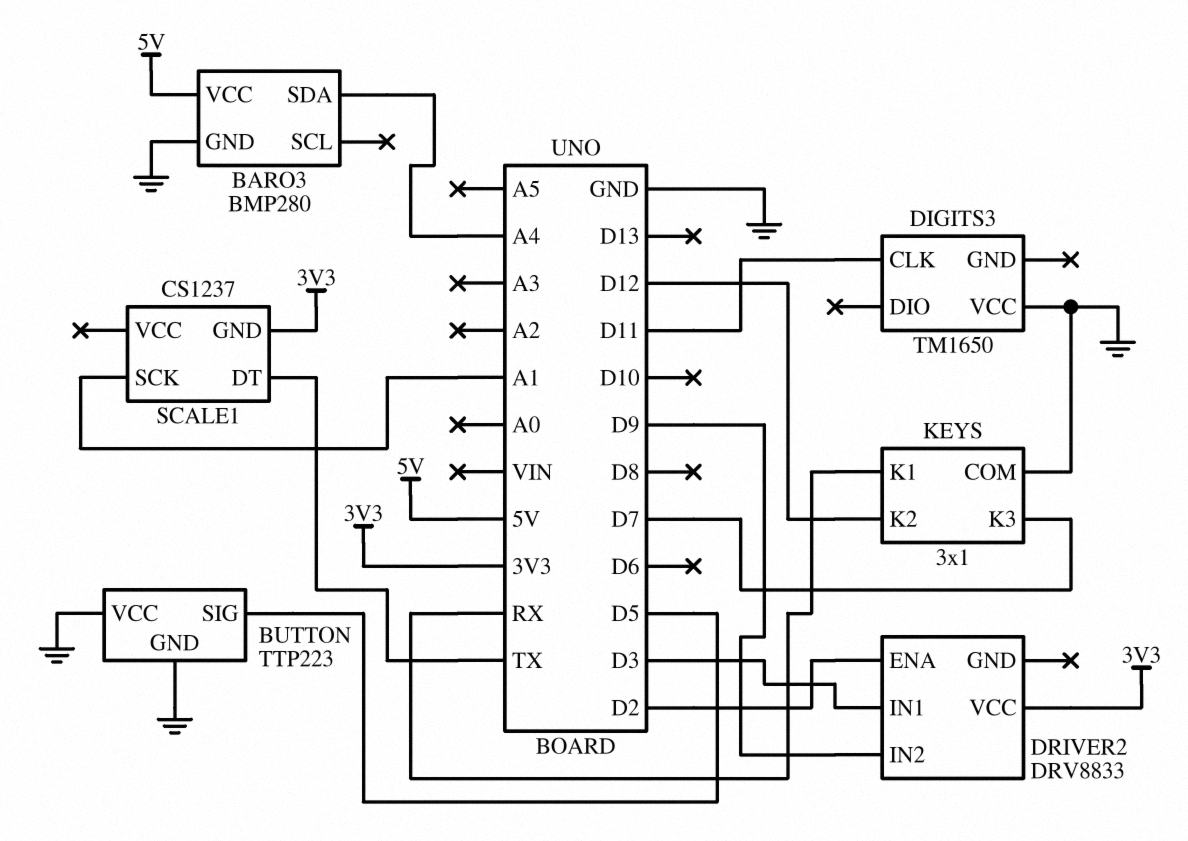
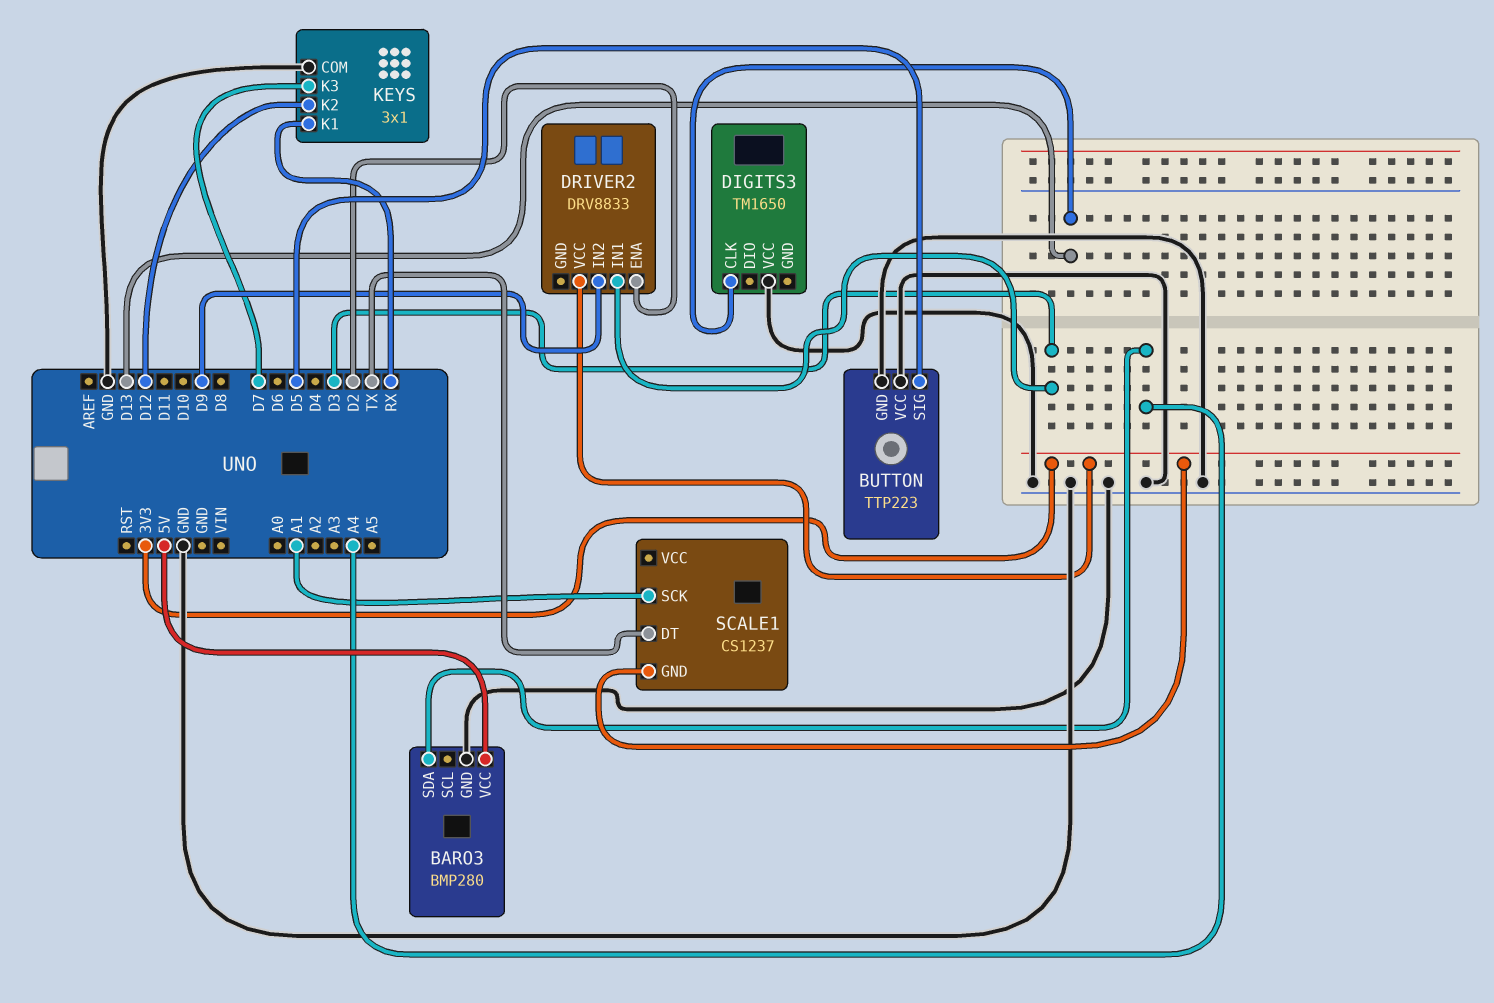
DIGITS3 pin CLK: D11 -> D13

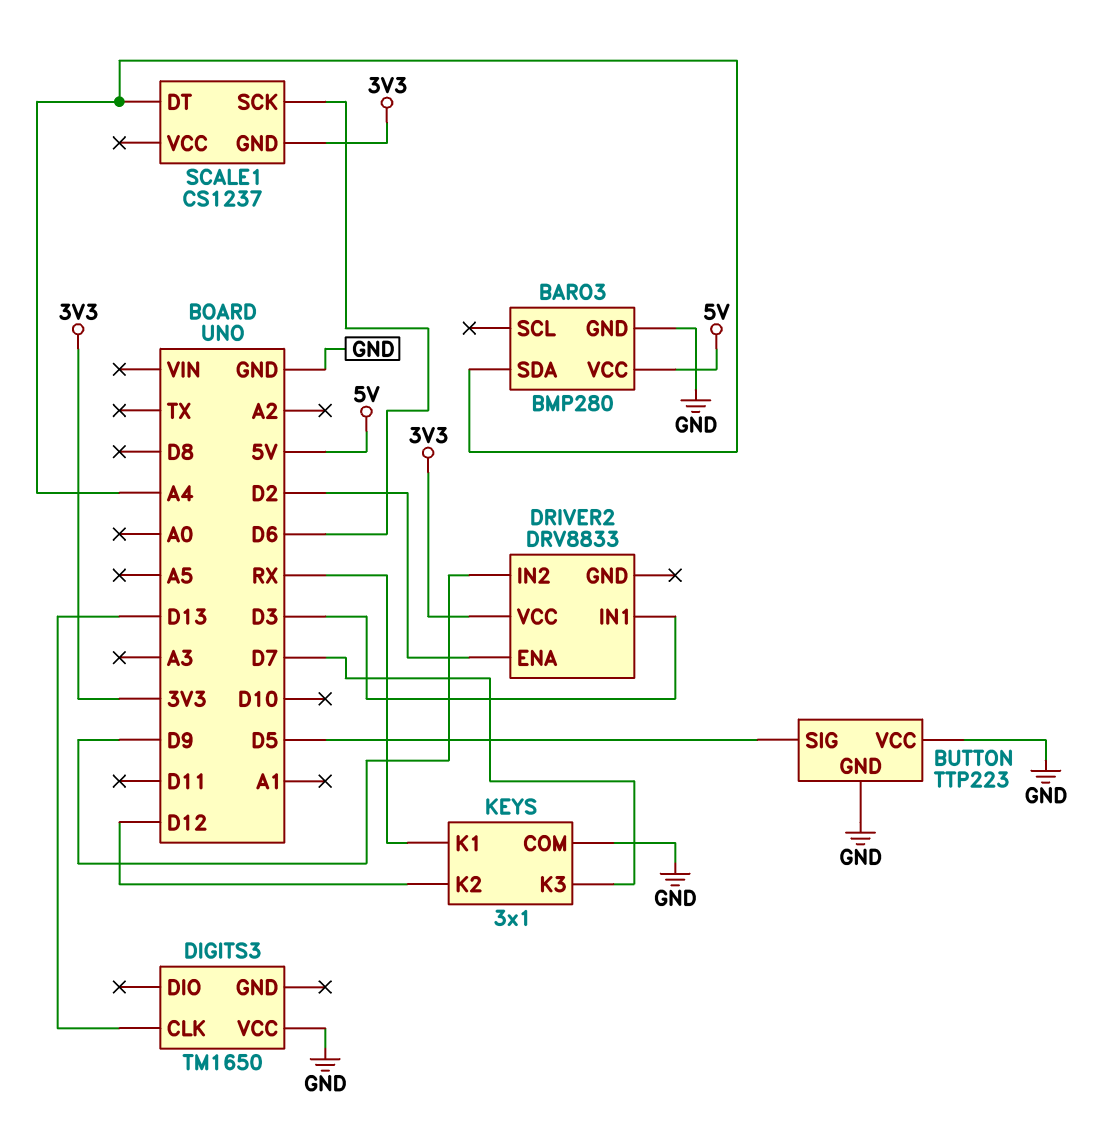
SCALE1 pin DT: TX -> A4
SCALE1 pin SCK: A1 -> D6

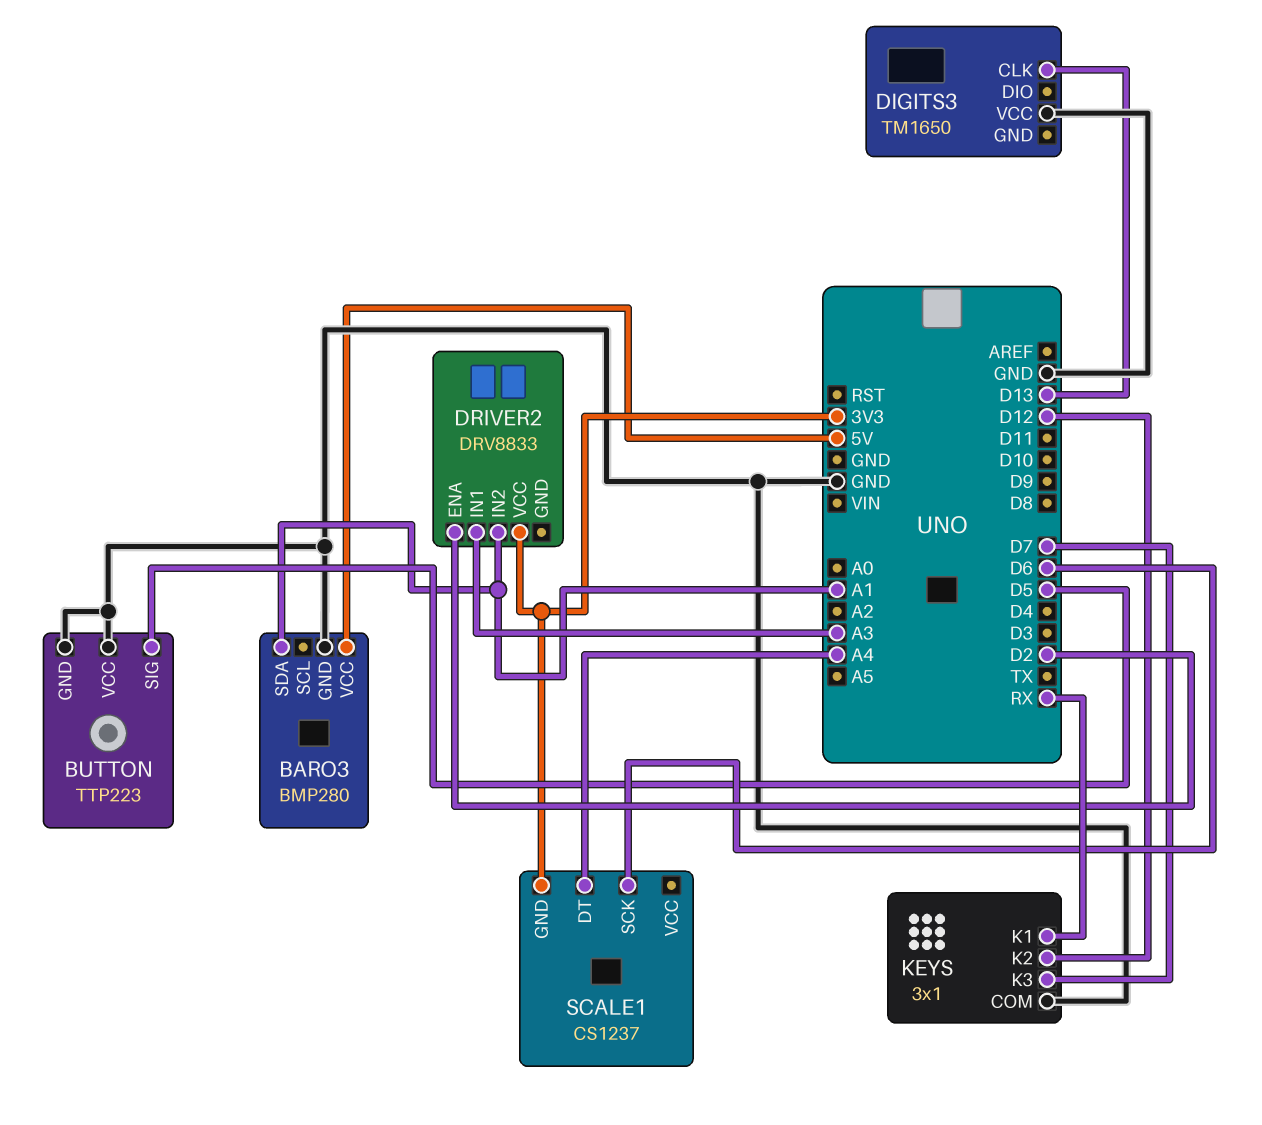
BARO3 pin SDA: A4 -> A1
DRIVER2 pin IN1: D3 -> A3
DRIVER2 pin IN2: D9 -> A1

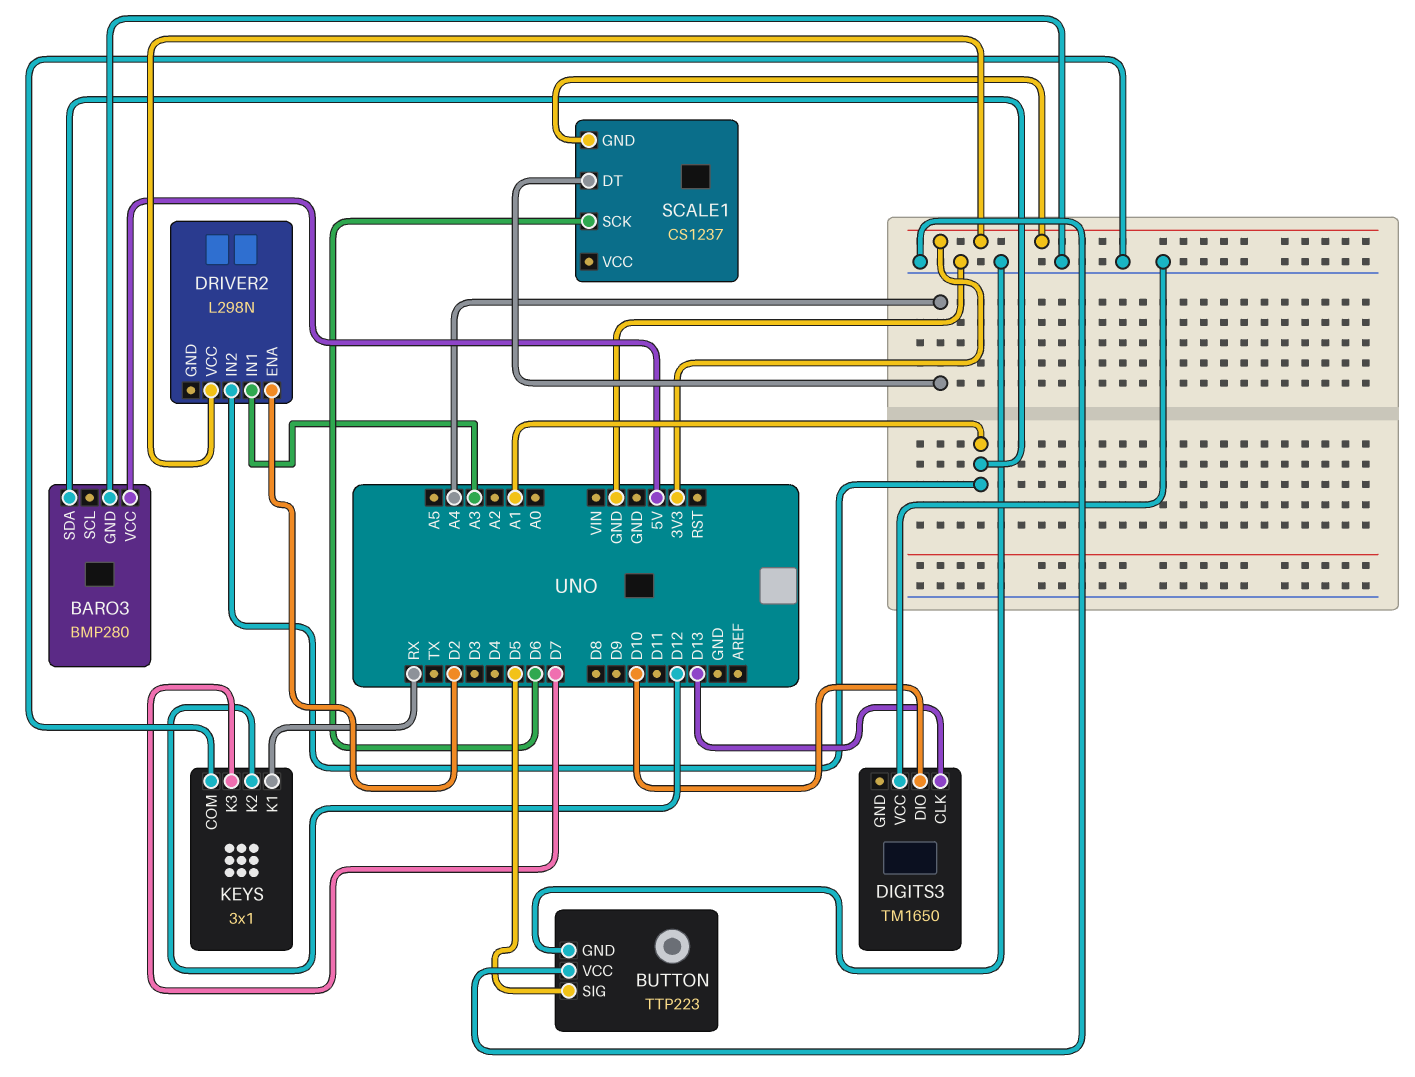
DIGITS3 pin DIO: none -> D10
DRIVER2: DRV8833 -> L298N

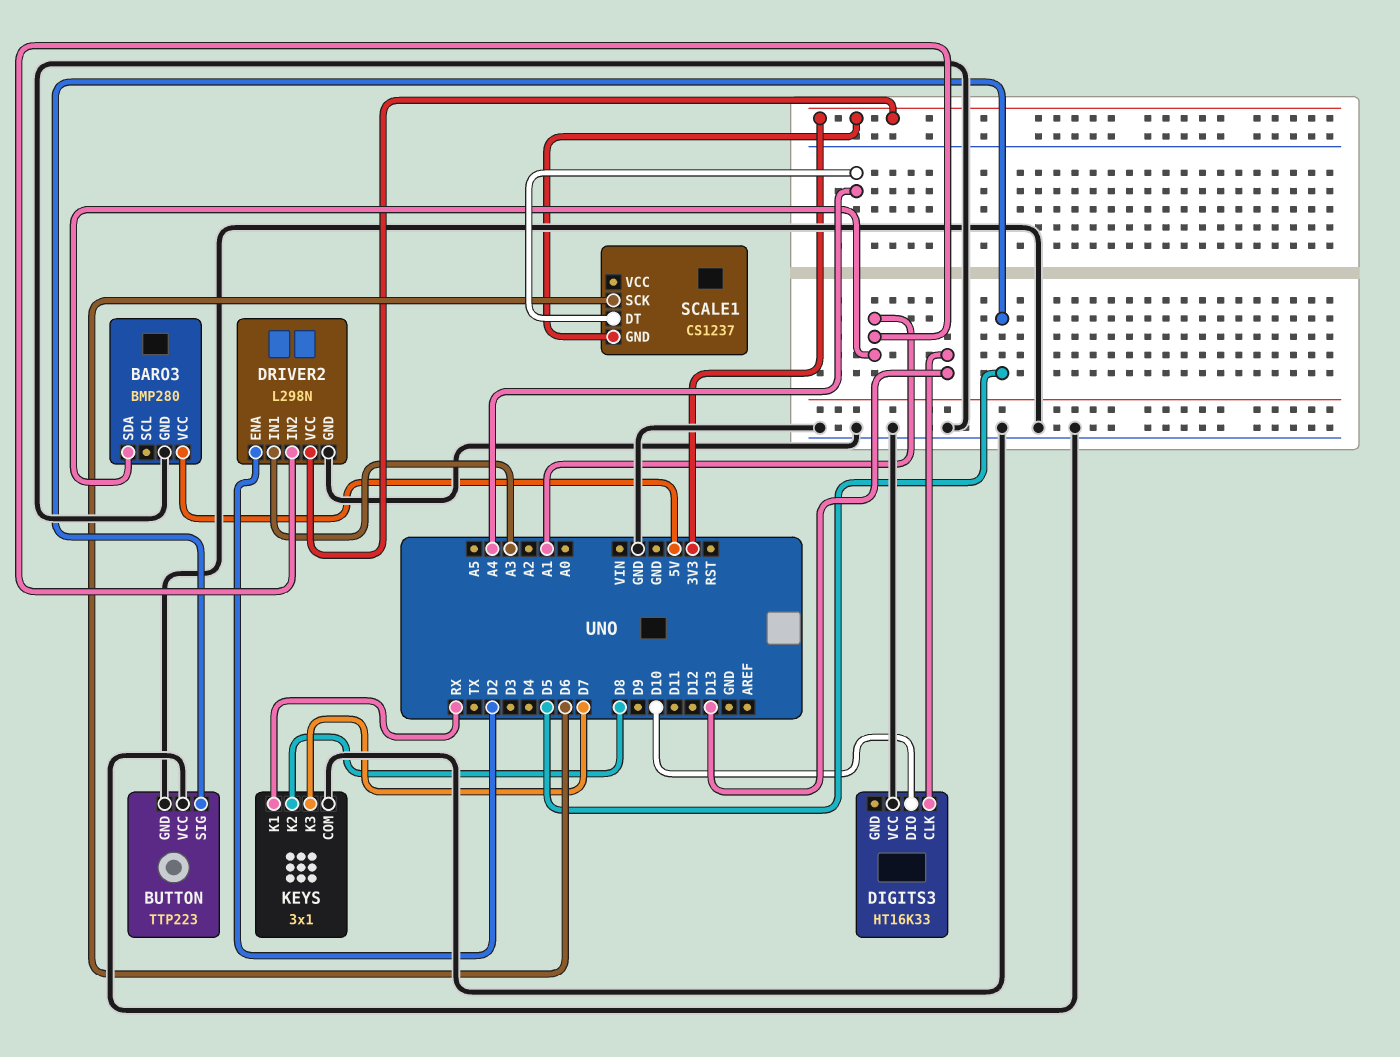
DIGITS3: TM1650 -> HT16K33
DRIVER2 pin GND: none -> GND
KEYS pin K2: D12 -> D8

